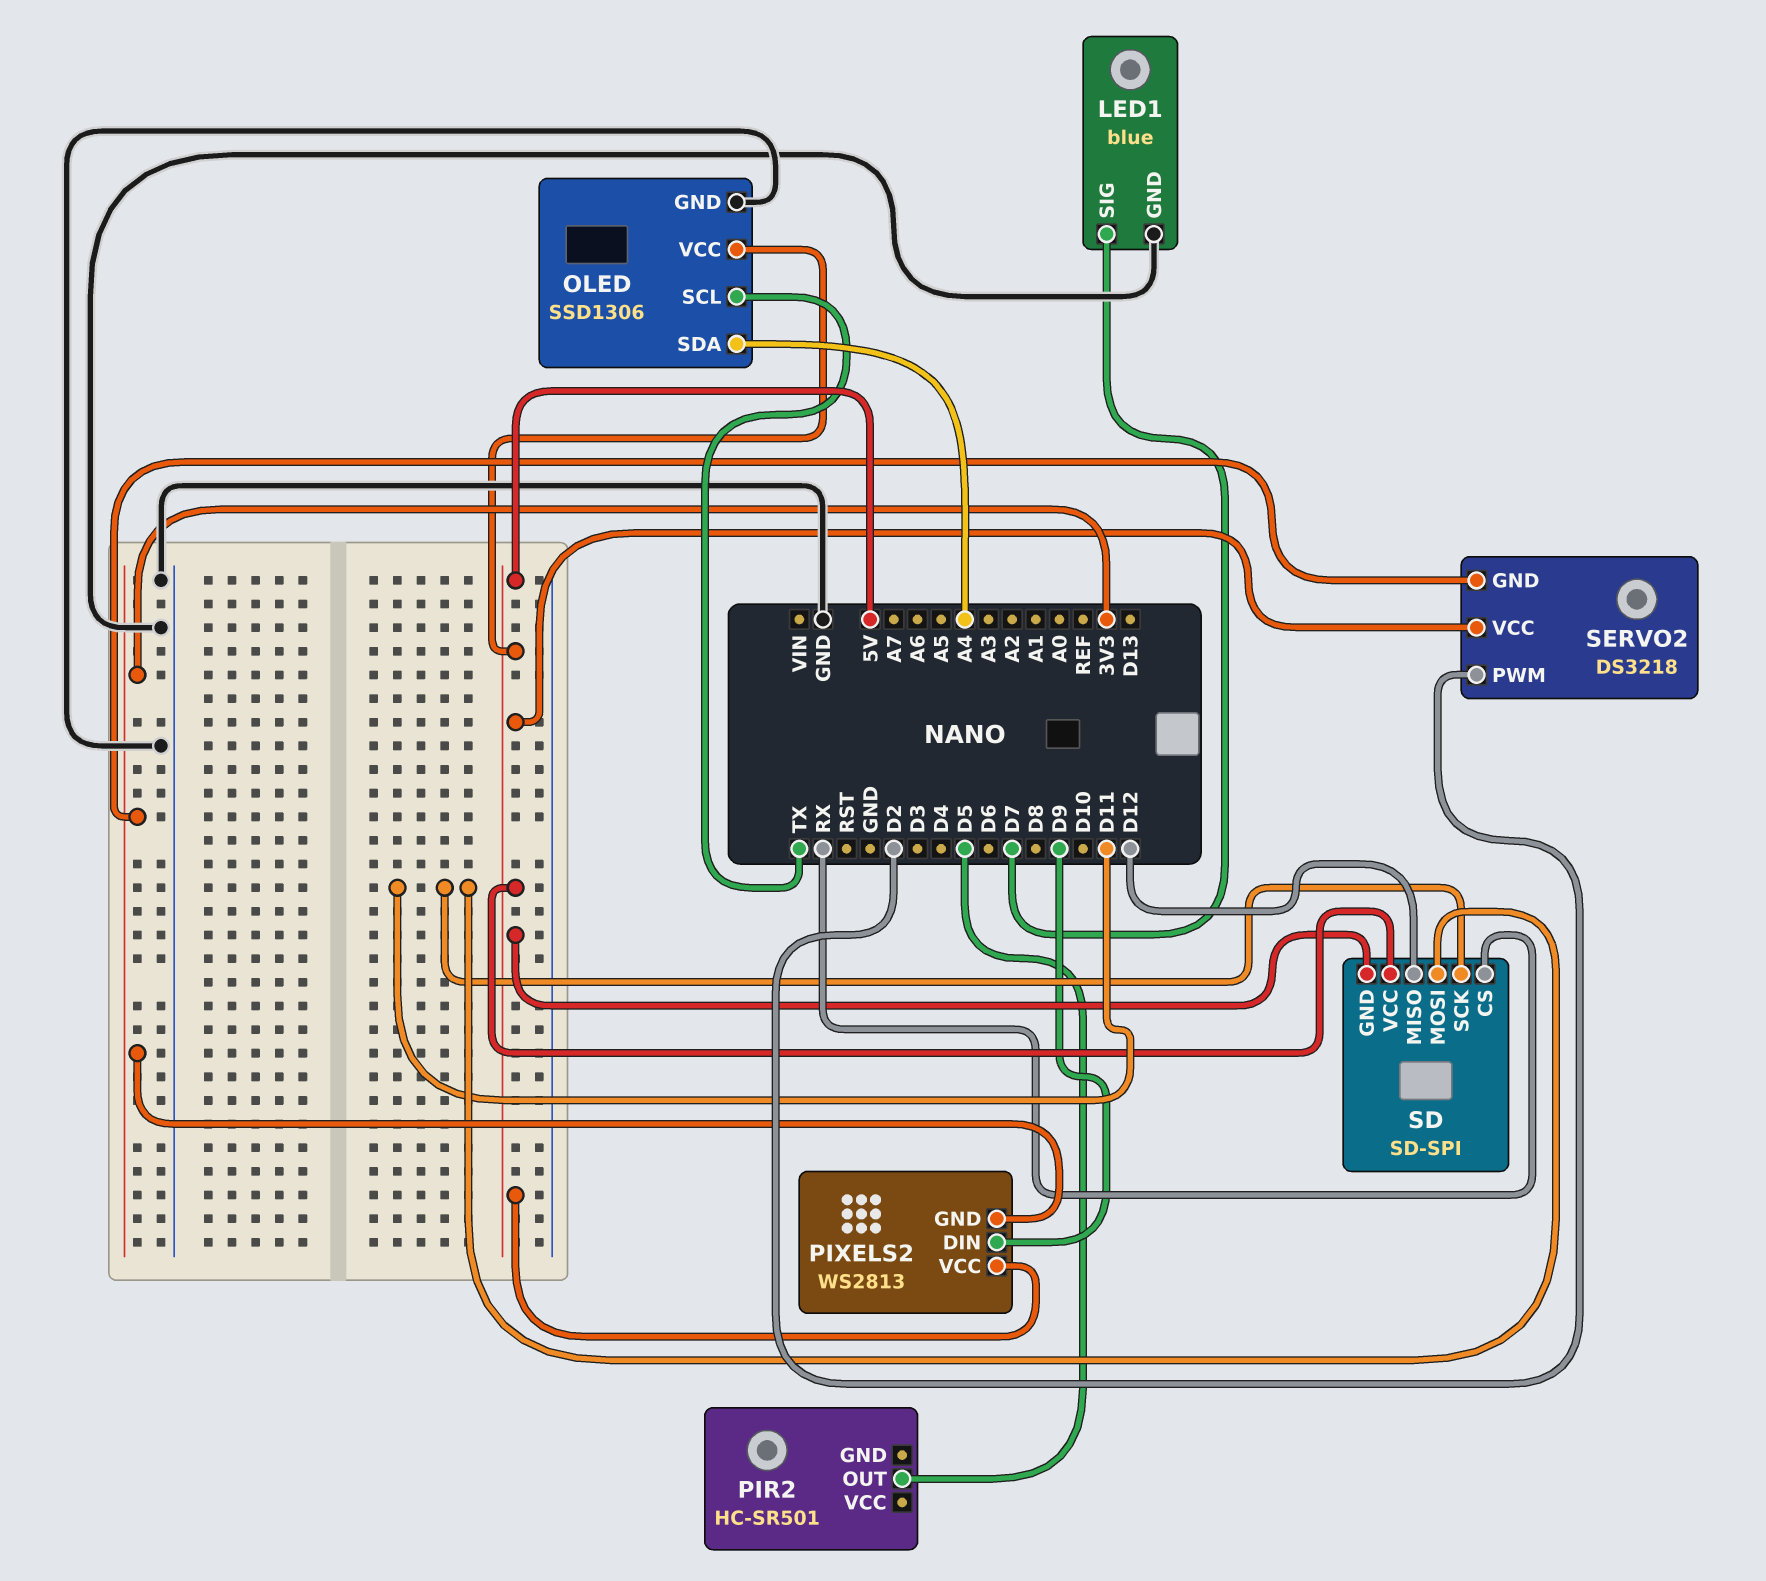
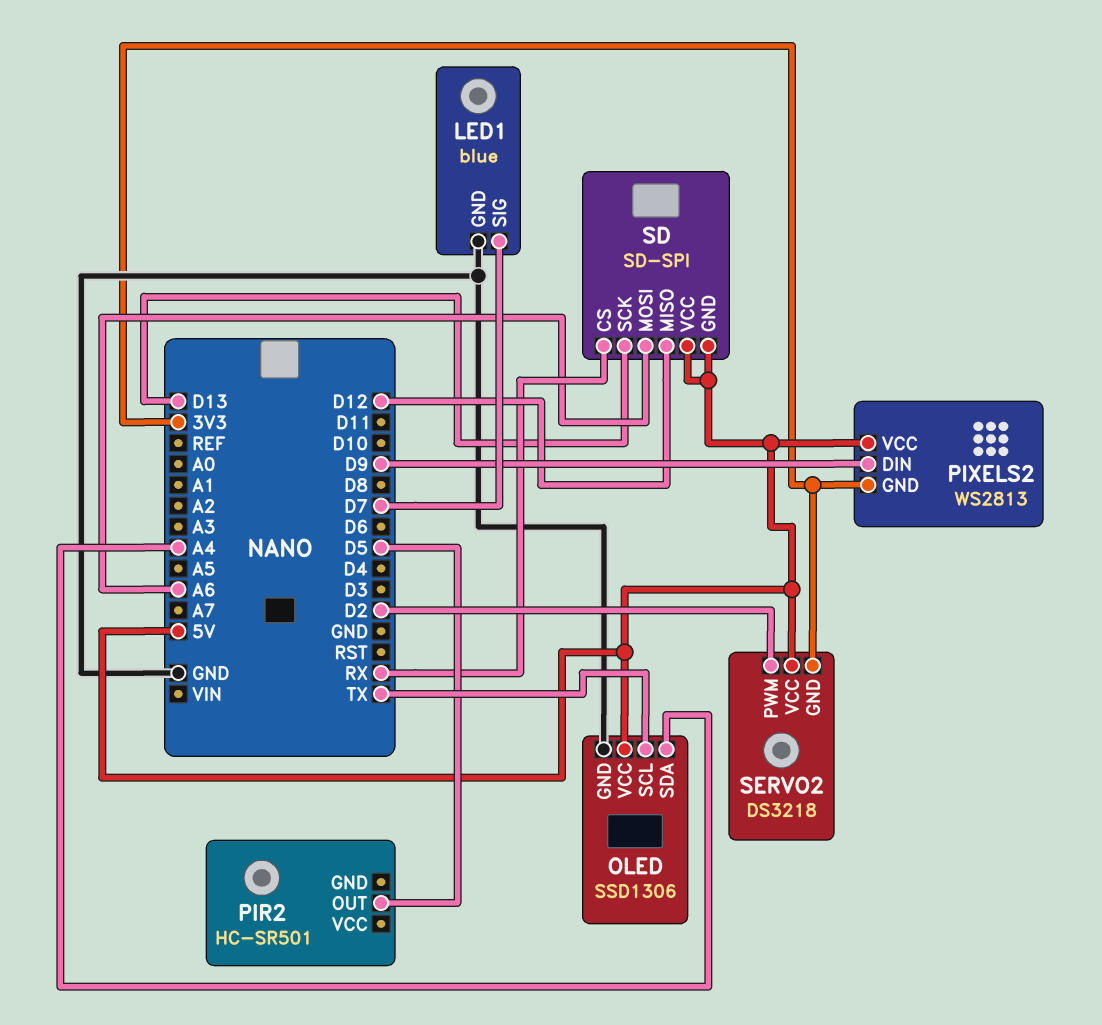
SD pin MOSI: D11 -> A6
SD pin SCK: D11 -> D13

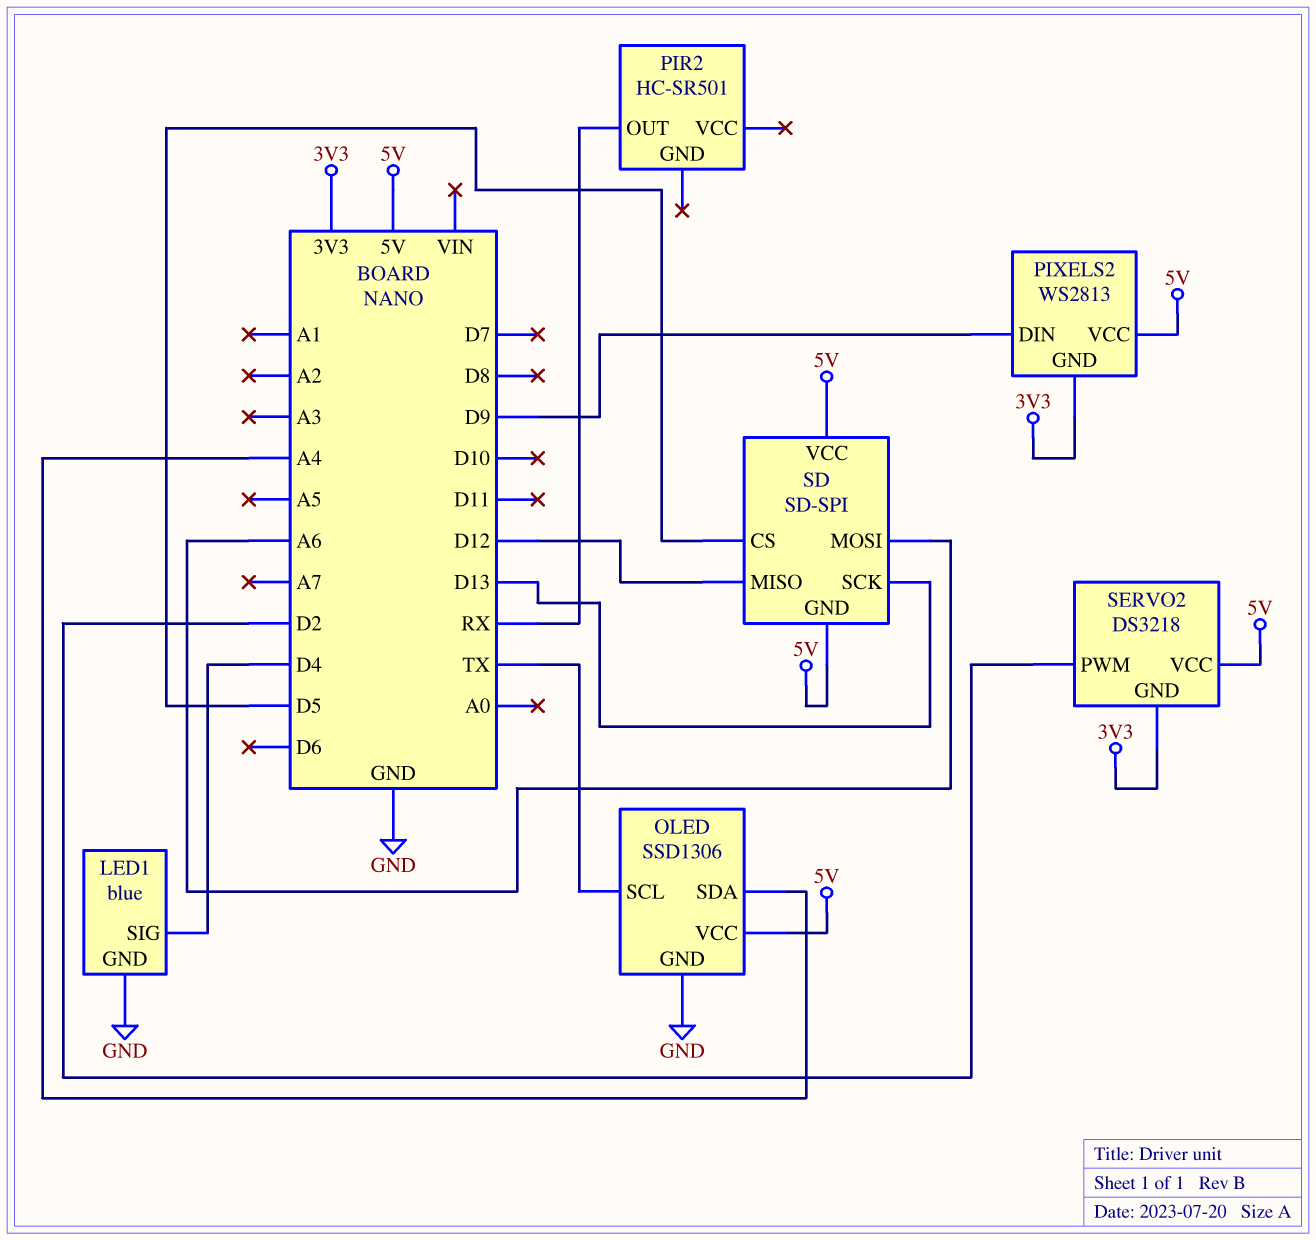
LED1 pin SIG: D7 -> D4
PIR2 pin OUT: D5 -> RX
SD pin CS: RX -> D5

